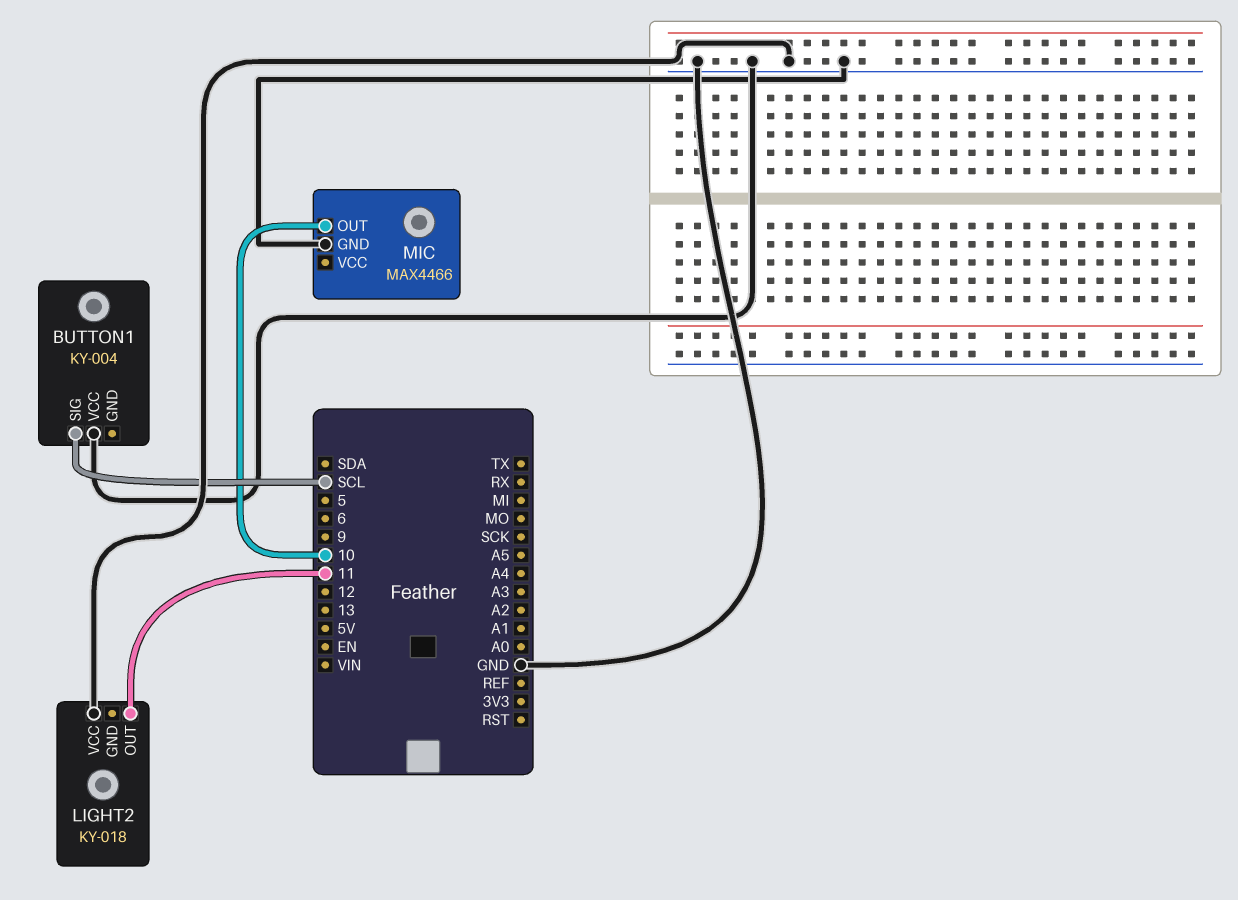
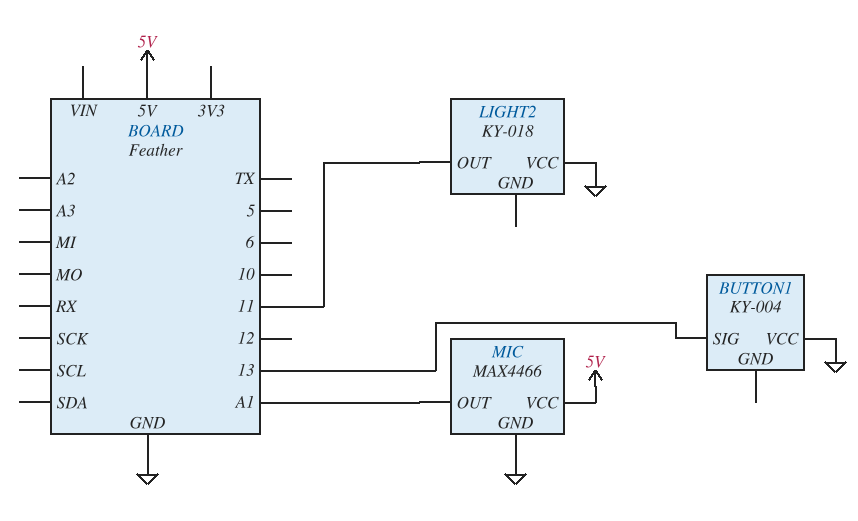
BUTTON1 pin SIG: SCL -> 13
MIC pin OUT: 10 -> A1
MIC pin VCC: none -> 5V

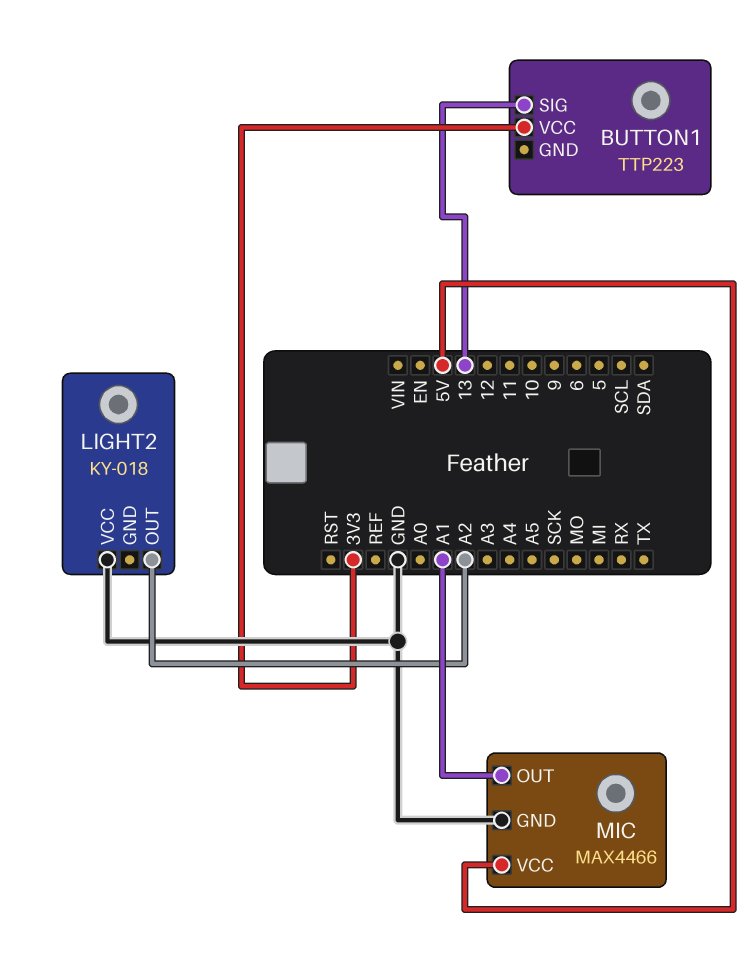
BUTTON1: KY-004 -> TTP223
BUTTON1 pin VCC: GND -> 3V3
LIGHT2 pin OUT: 11 -> A2

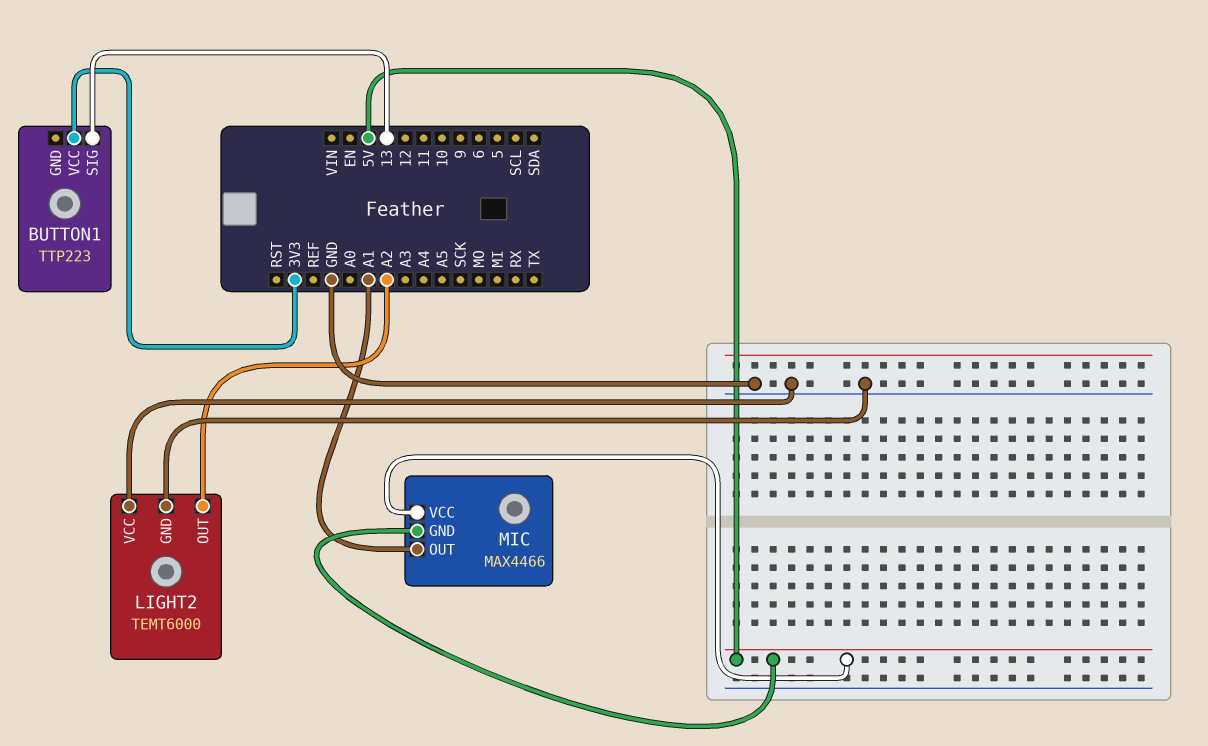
LIGHT2: KY-018 -> TEMT6000
LIGHT2 pin GND: none -> GND
MIC pin GND: GND -> 5V

